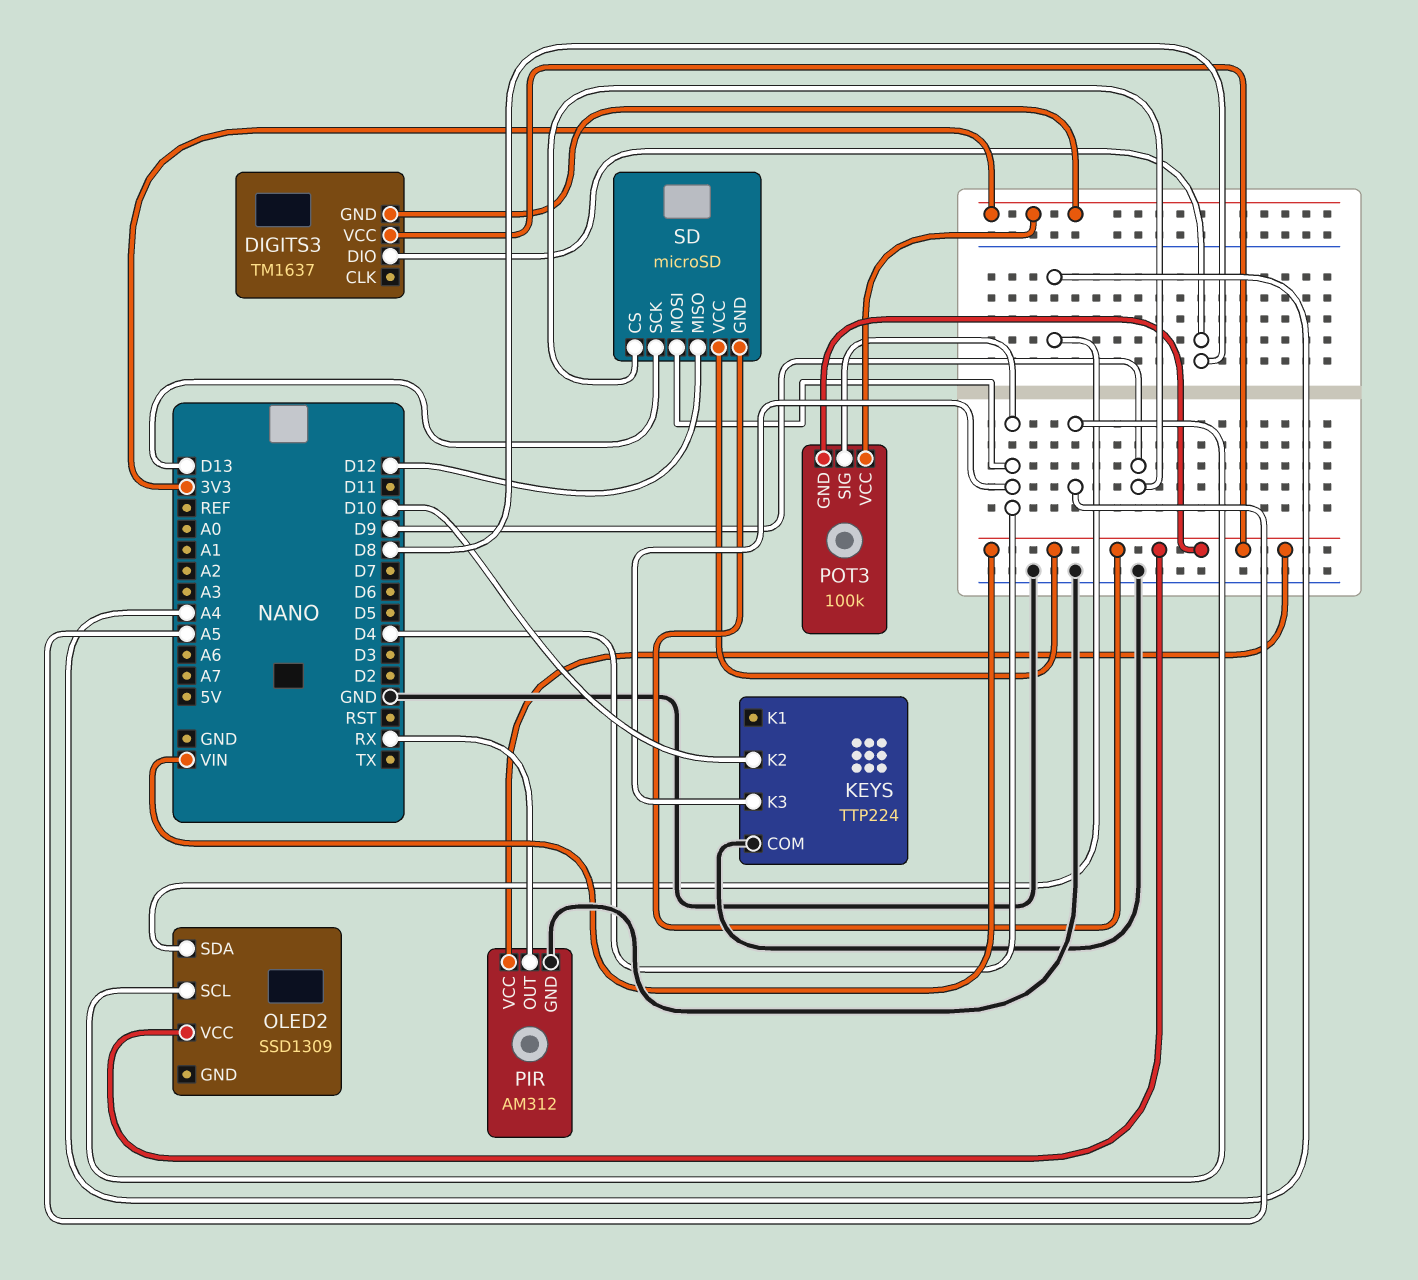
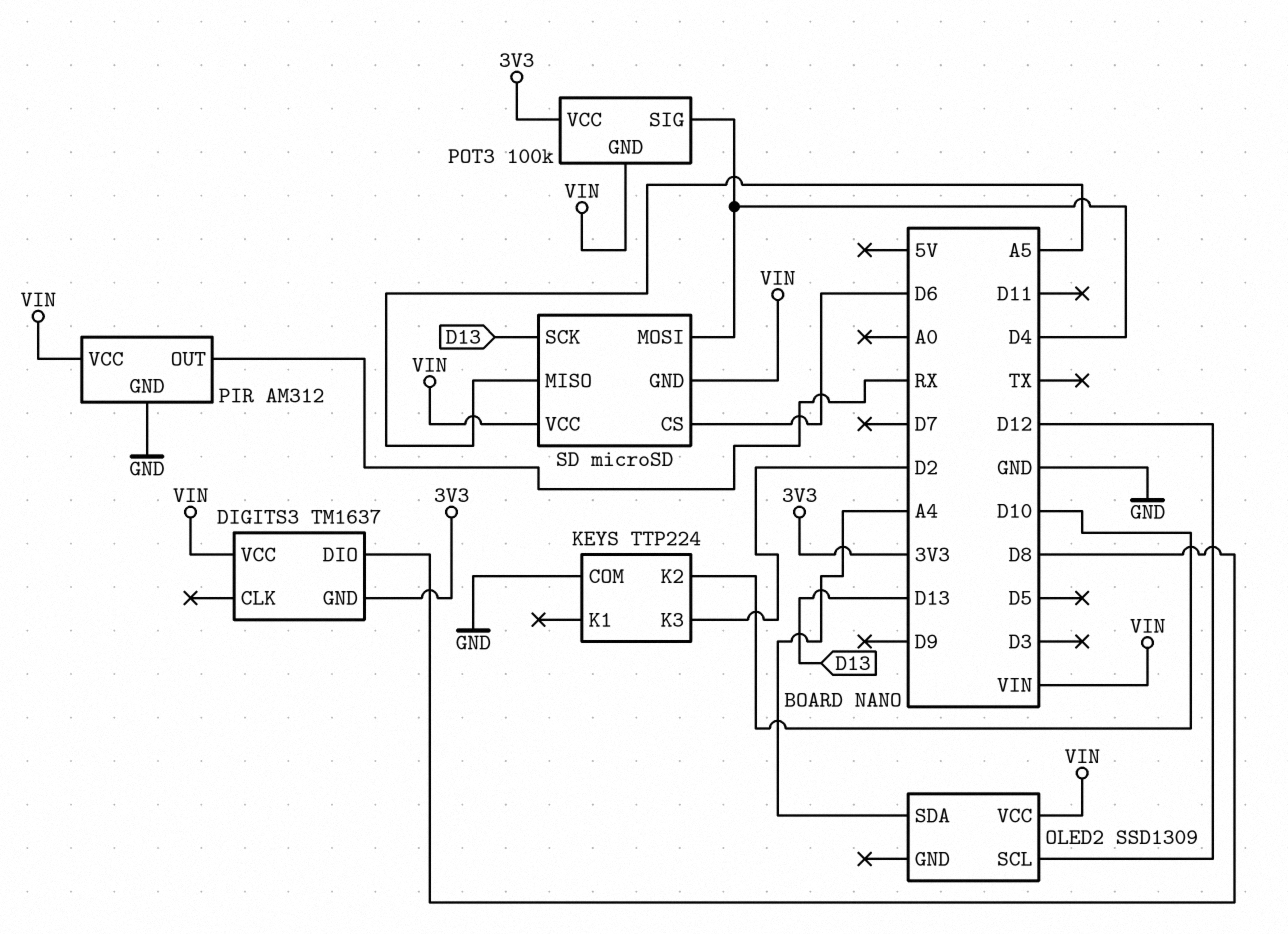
KEYS pin K3: D4 -> D2
OLED2 pin SCL: A5 -> D12
SD pin CS: D9 -> D6
SD pin MISO: D12 -> A5

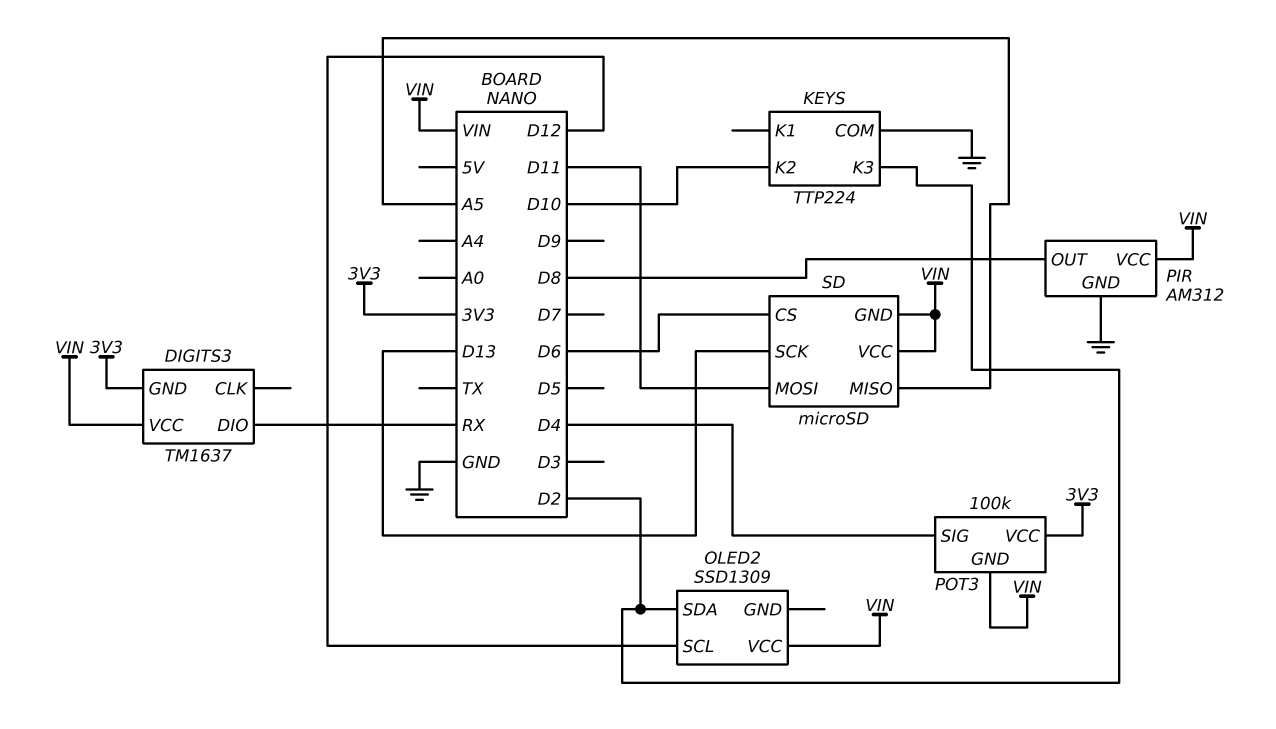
DIGITS3 pin DIO: D8 -> RX
OLED2 pin SDA: A4 -> D2
PIR pin OUT: RX -> D8
SD pin MOSI: D4 -> D11

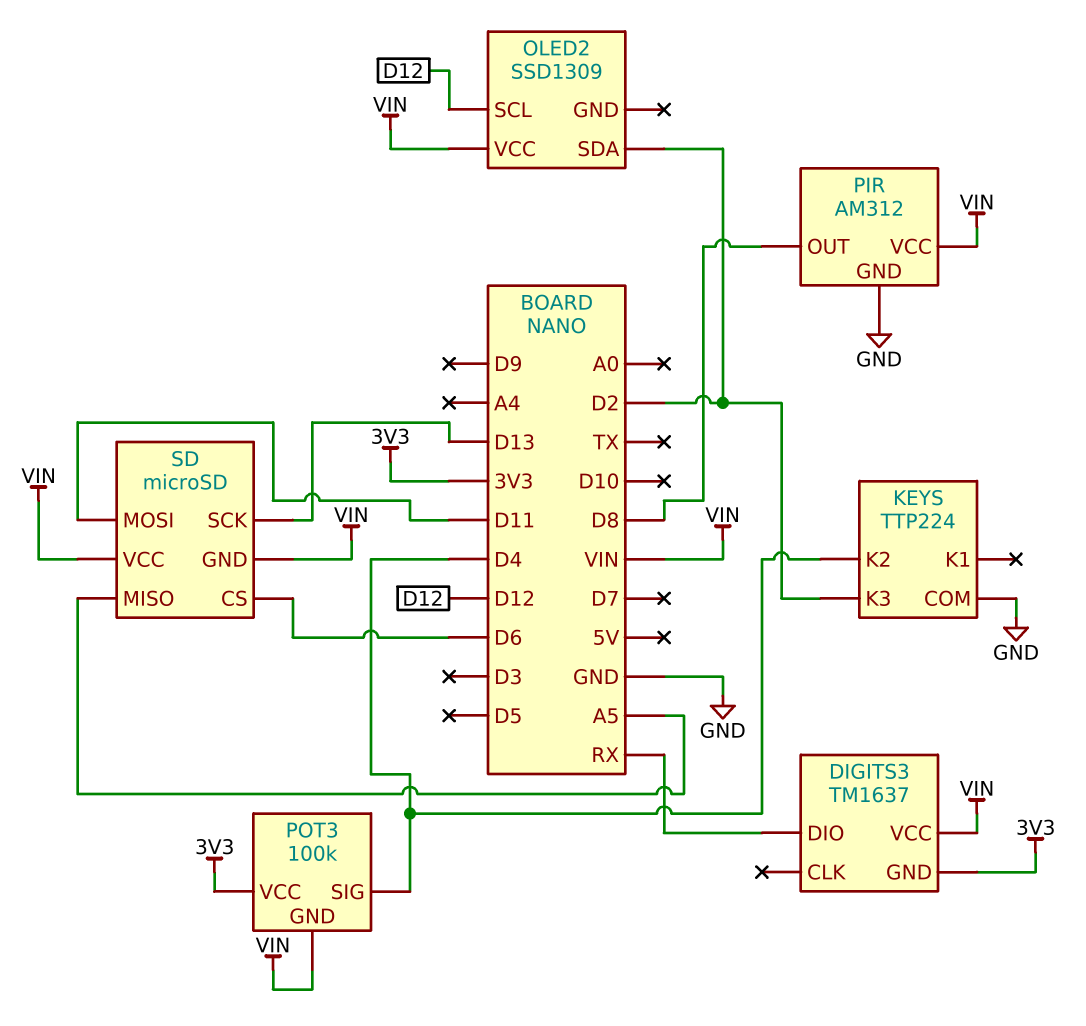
KEYS pin K2: D10 -> D4

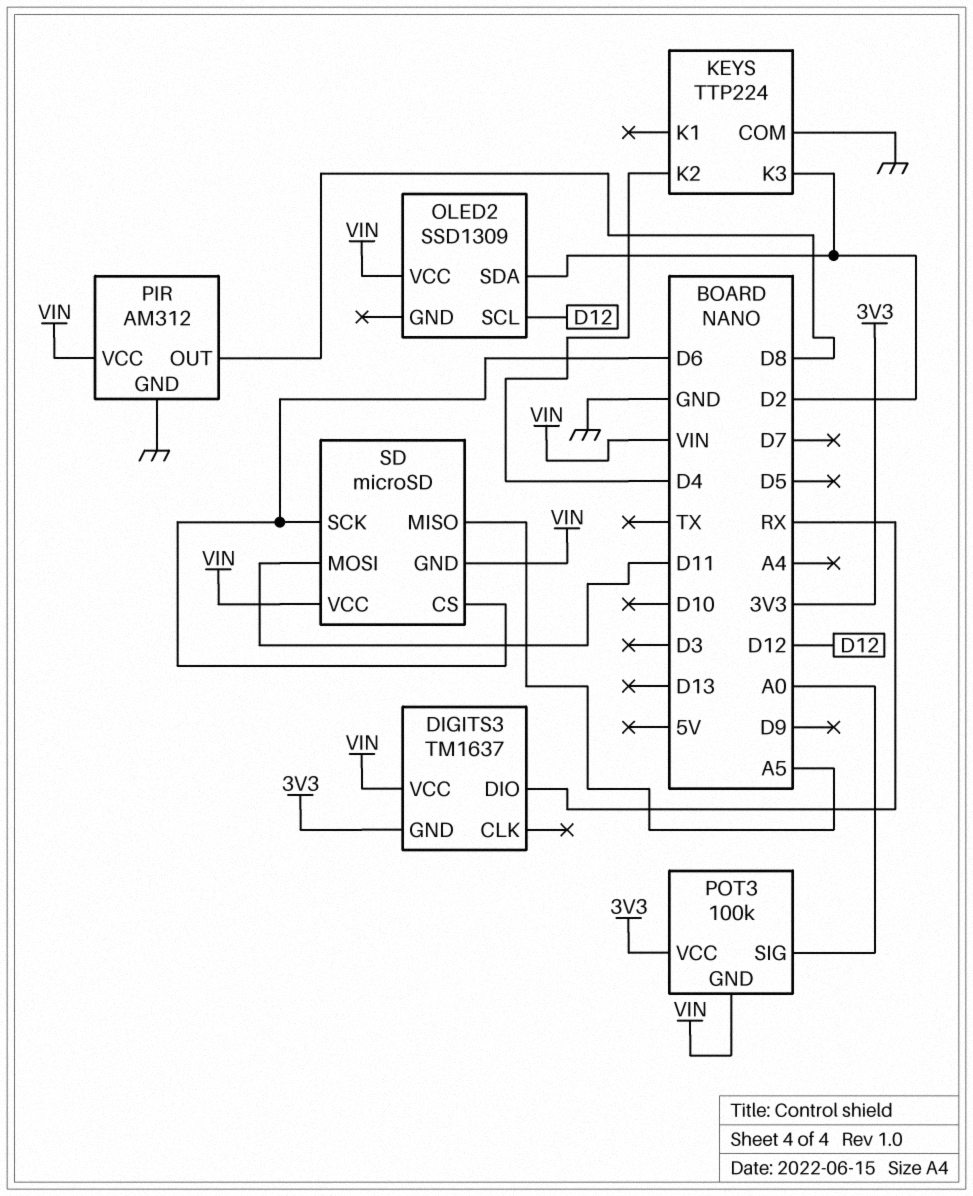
POT3 pin SIG: D4 -> A0
SD pin SCK: D13 -> D6

